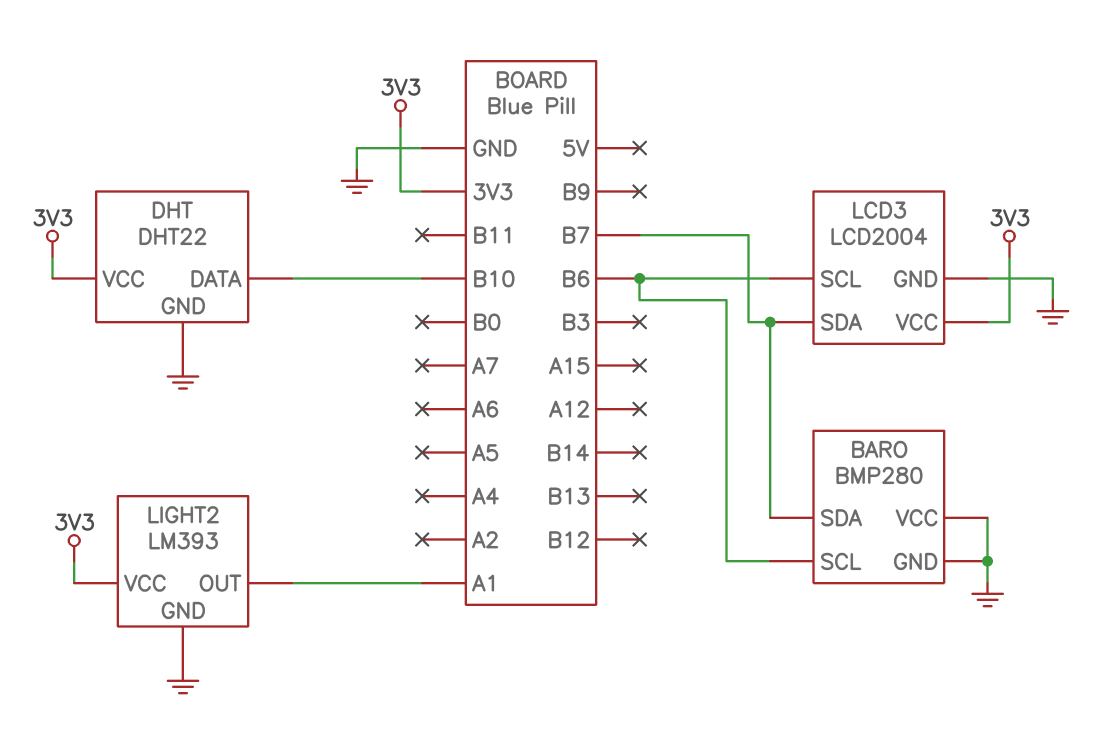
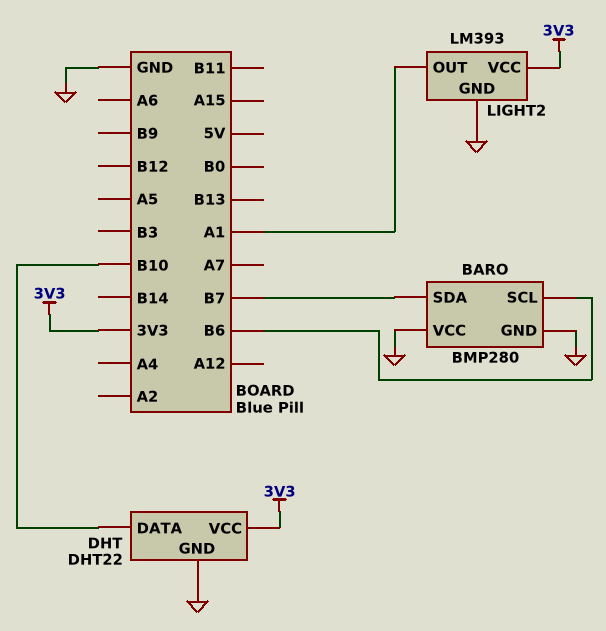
LCD3: LCD2004 -> none
LCD3 pin GND: GND -> none
LCD3 pin SCL: B6 -> none
LCD3 pin SDA: B7 -> none
LCD3 pin VCC: 3V3 -> none

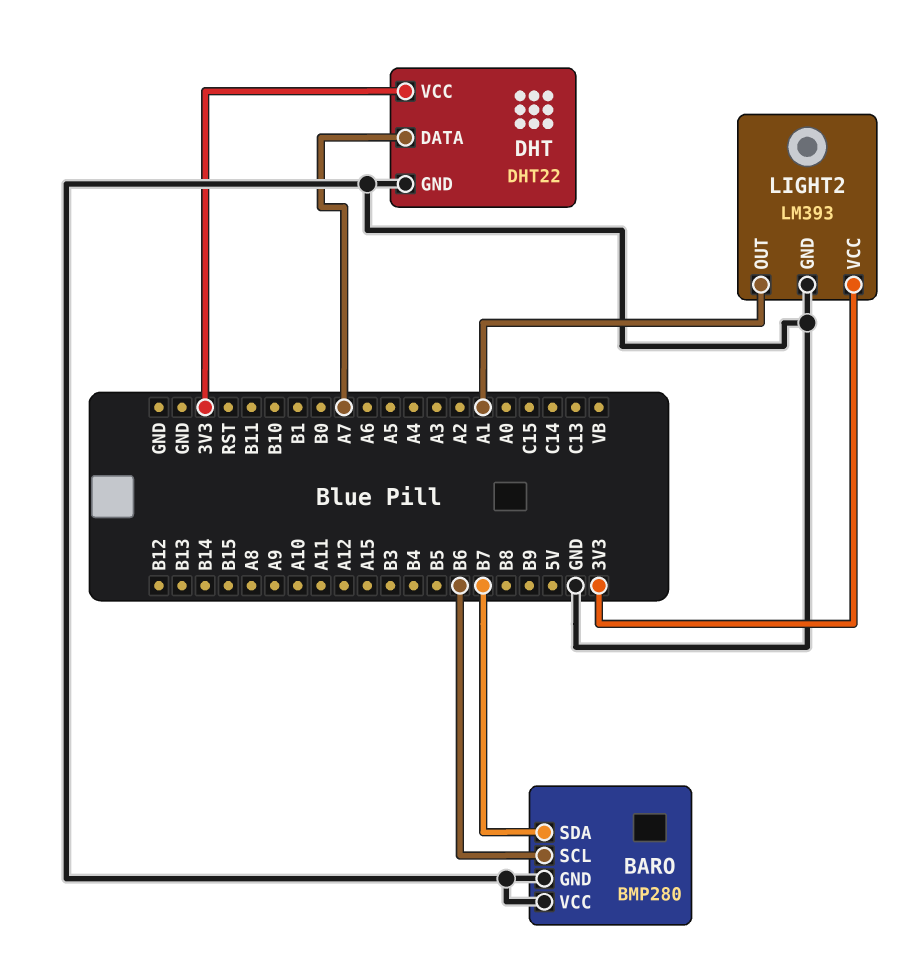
DHT pin DATA: B10 -> A7

